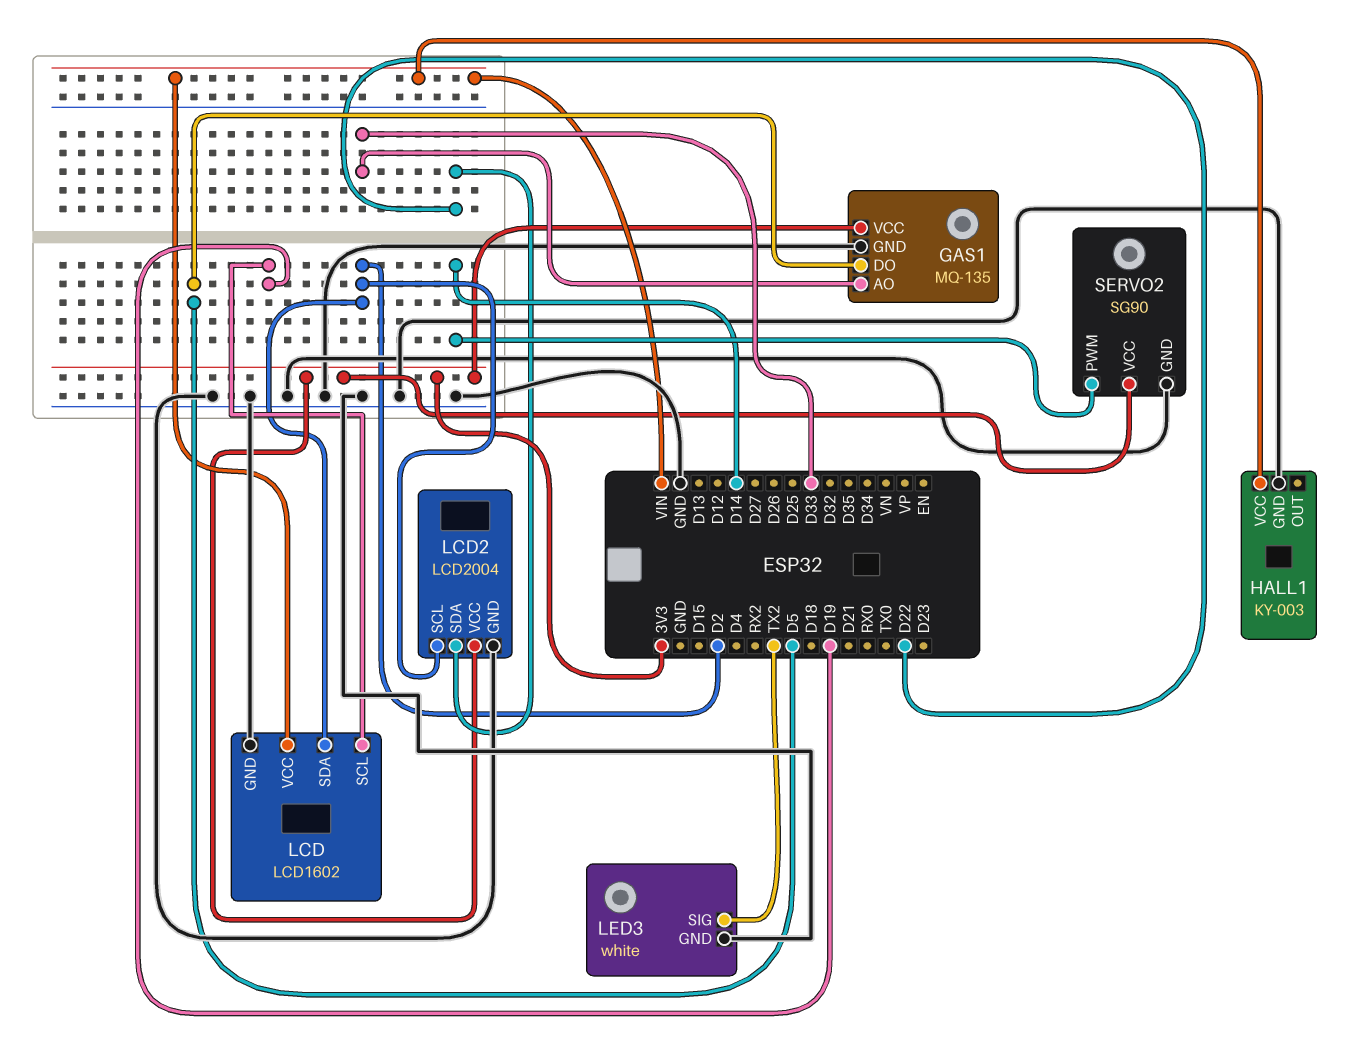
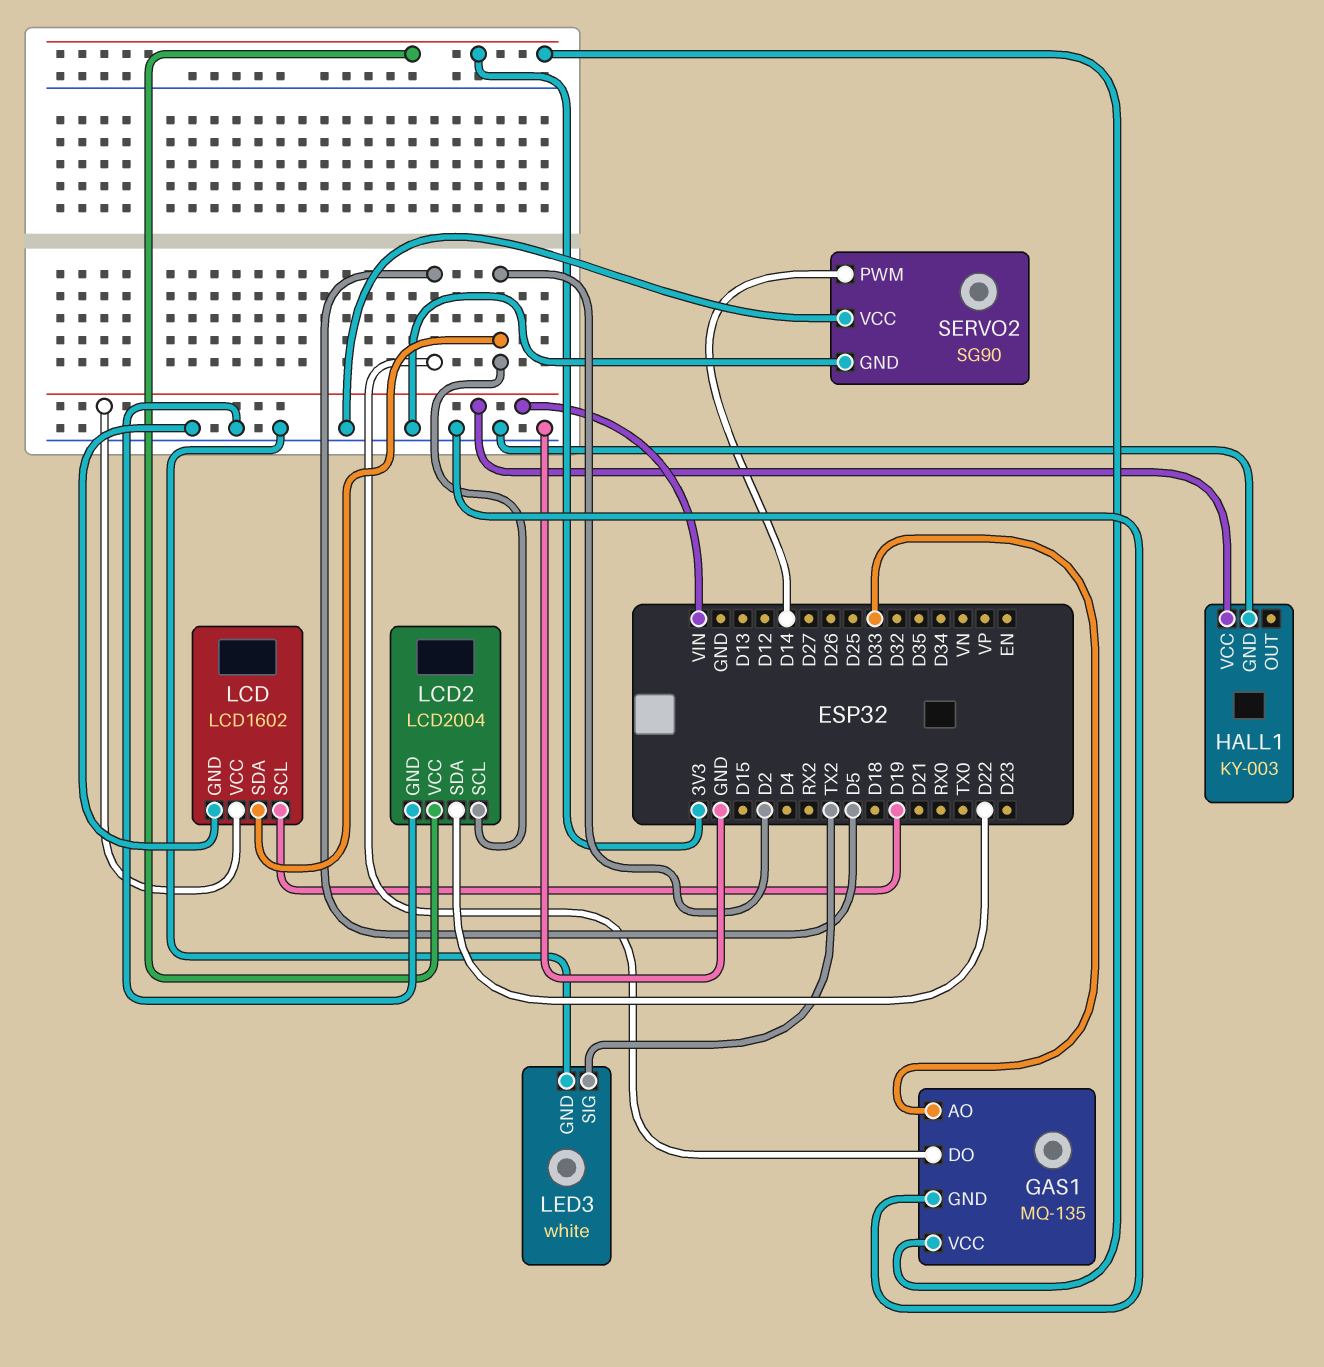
SERVO2 pin VCC: 3V3 -> GND

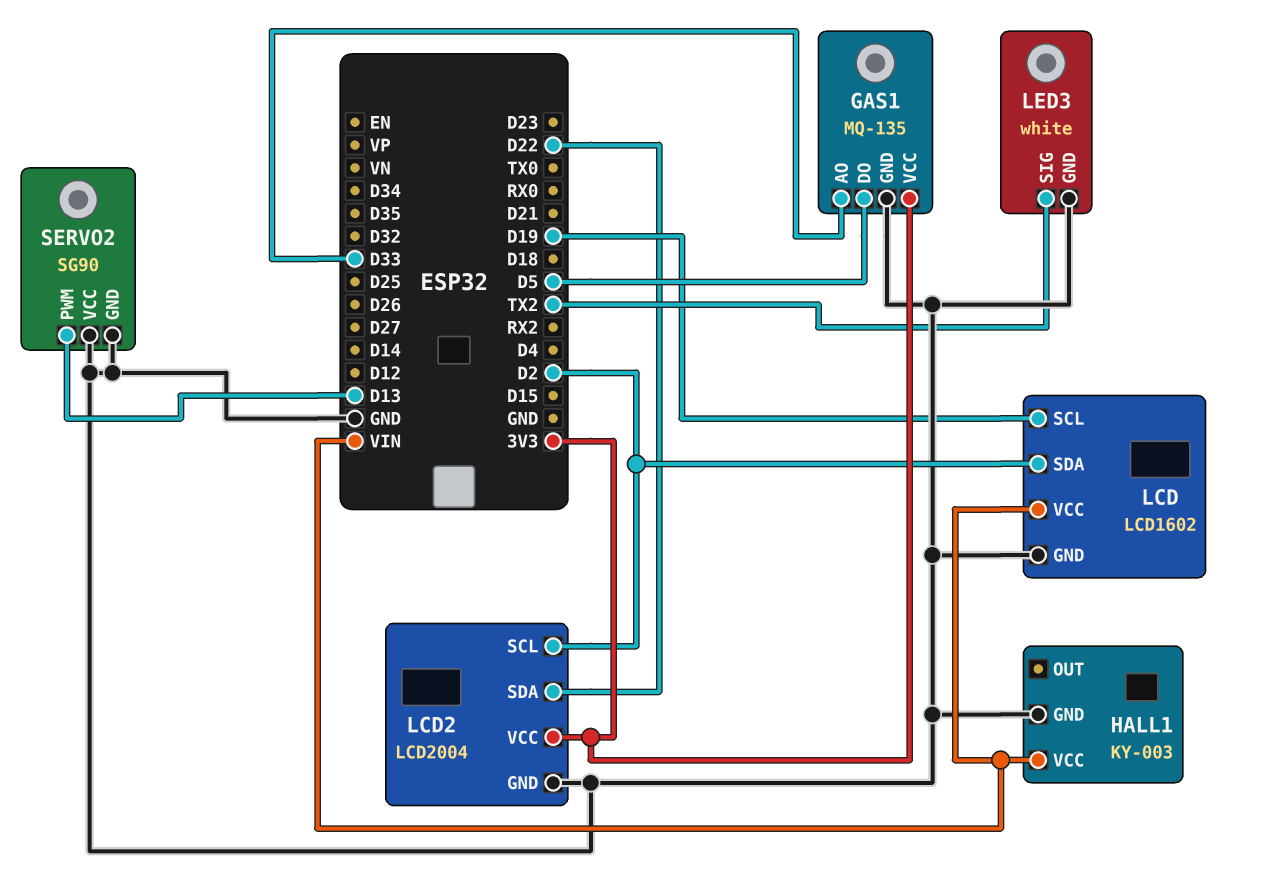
SERVO2 pin PWM: D14 -> D13

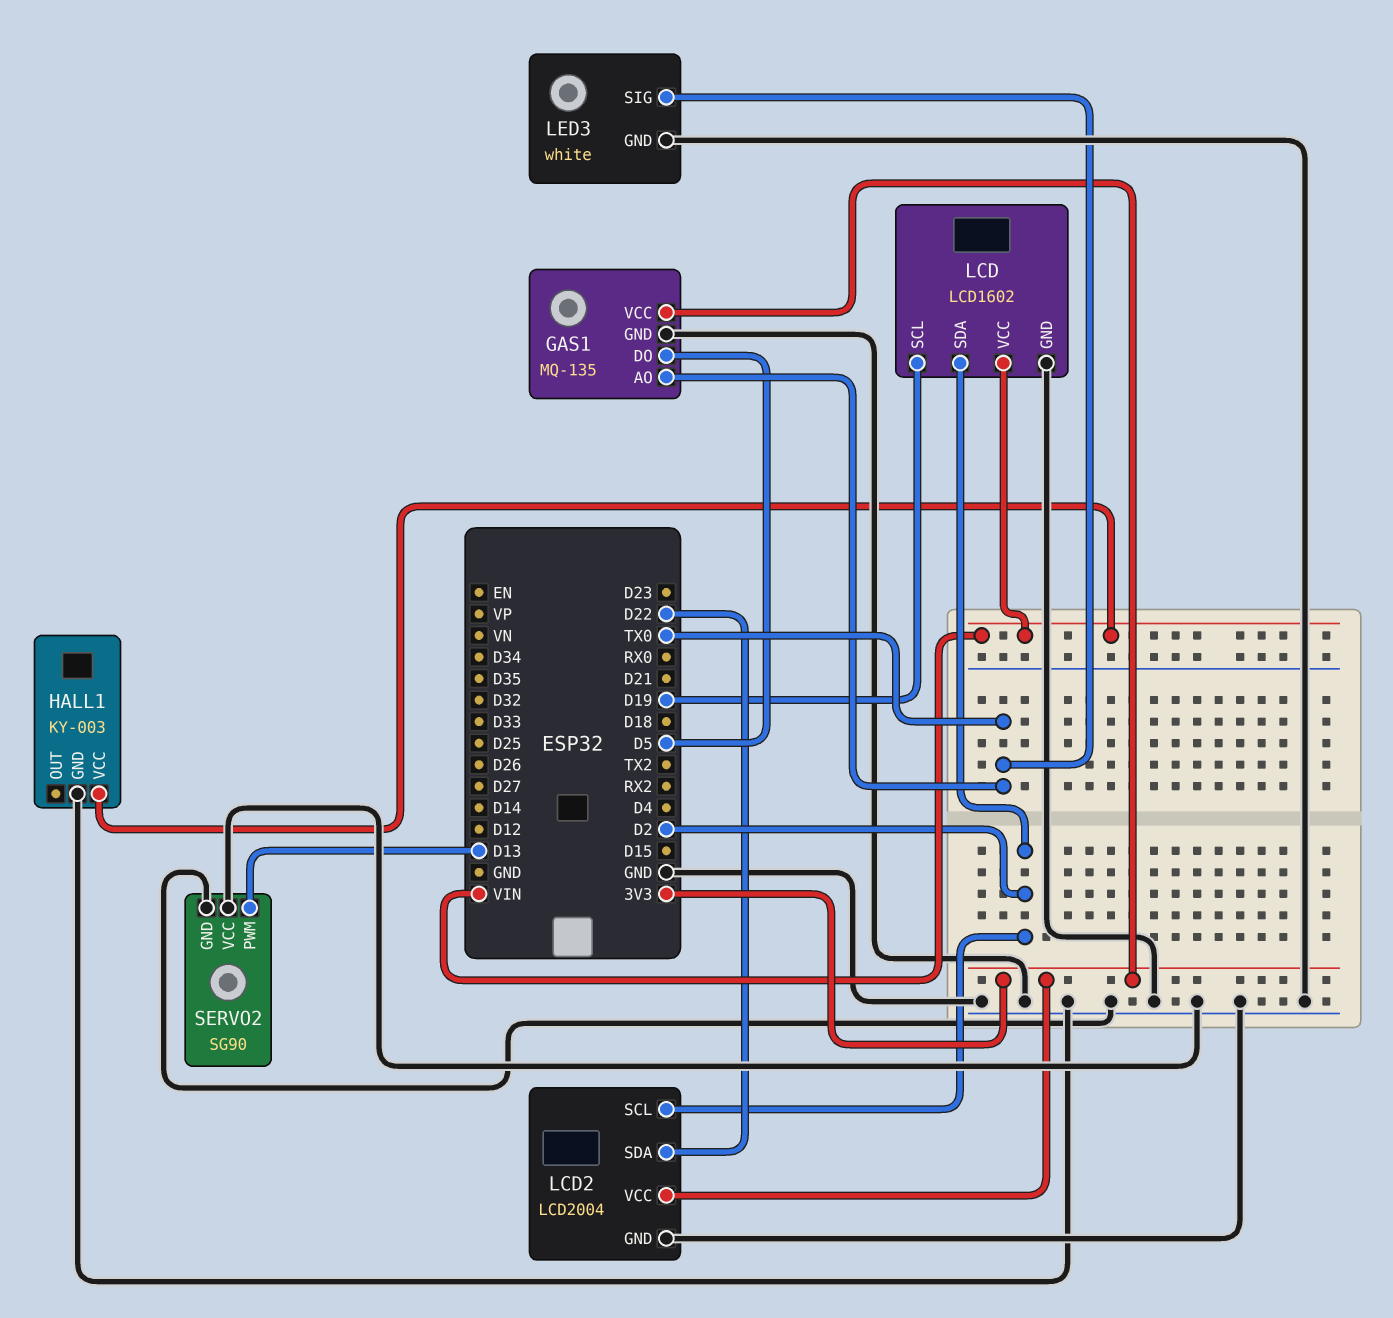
GAS1 pin AO: D33 -> TX0
LED3 pin SIG: TX2 -> TX0

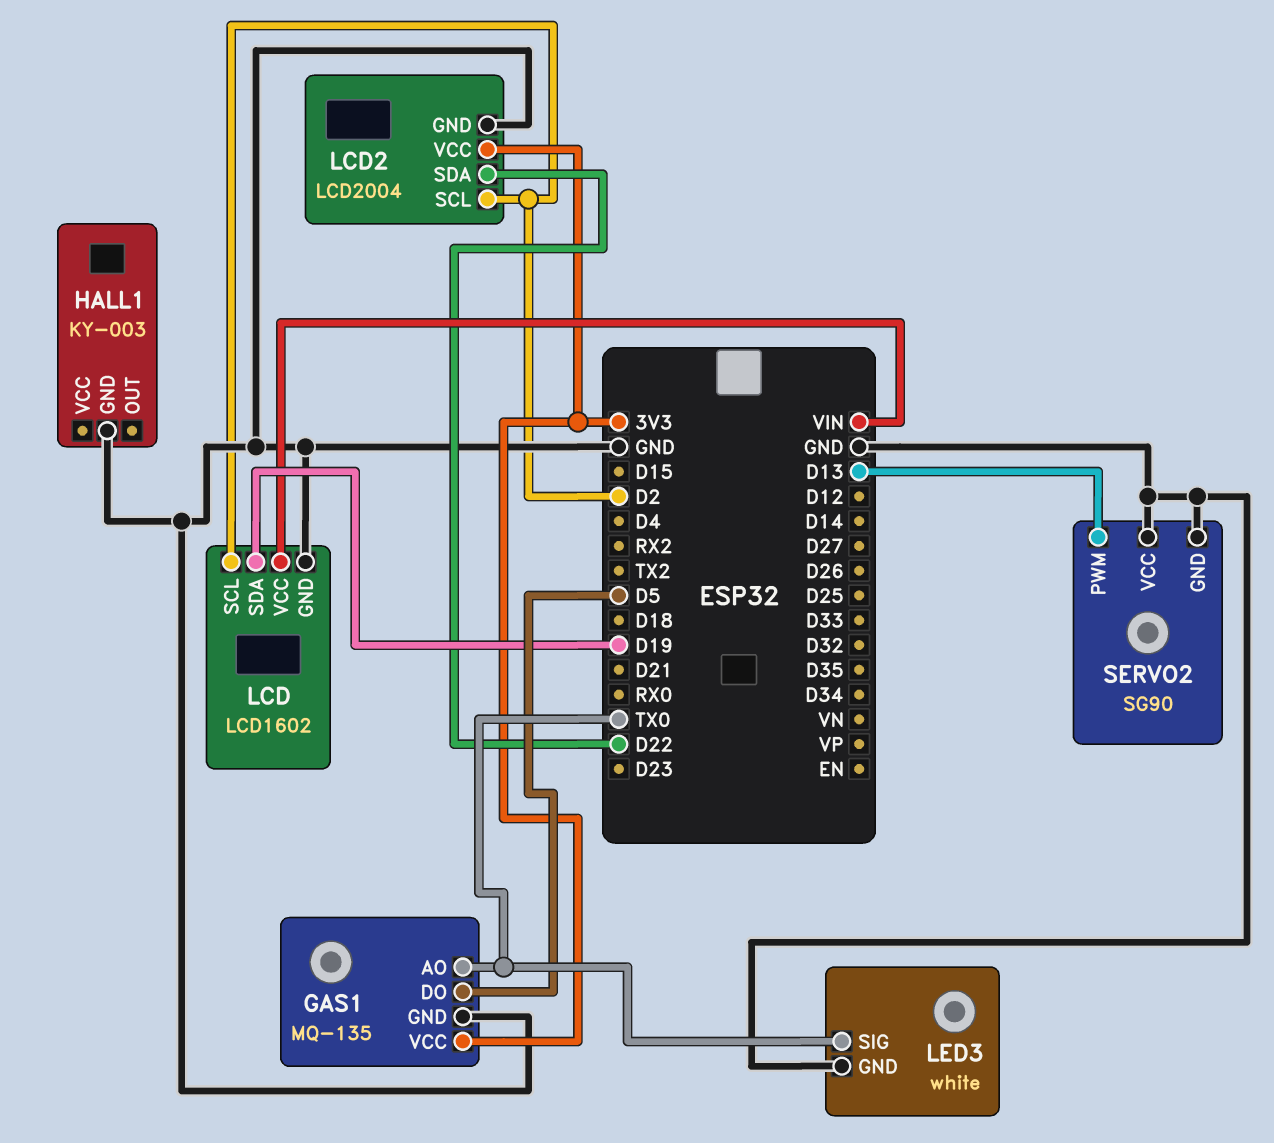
HALL1 pin VCC: VIN -> none
LCD pin SCL: D19 -> D2
LCD pin SDA: D2 -> D19

